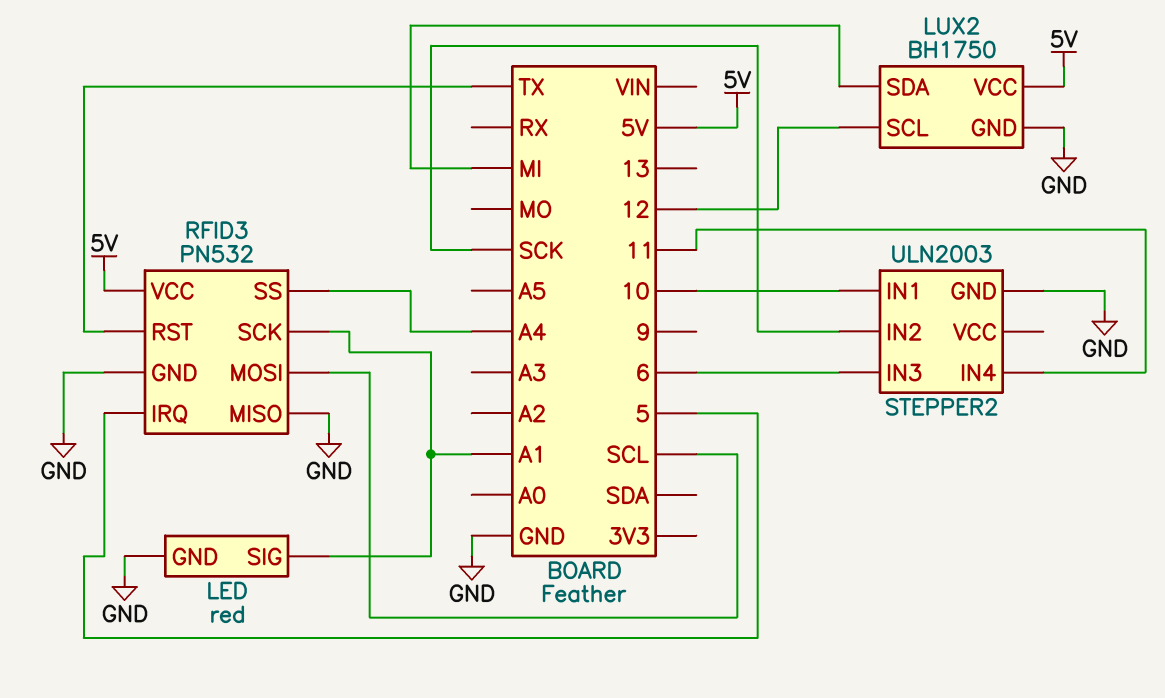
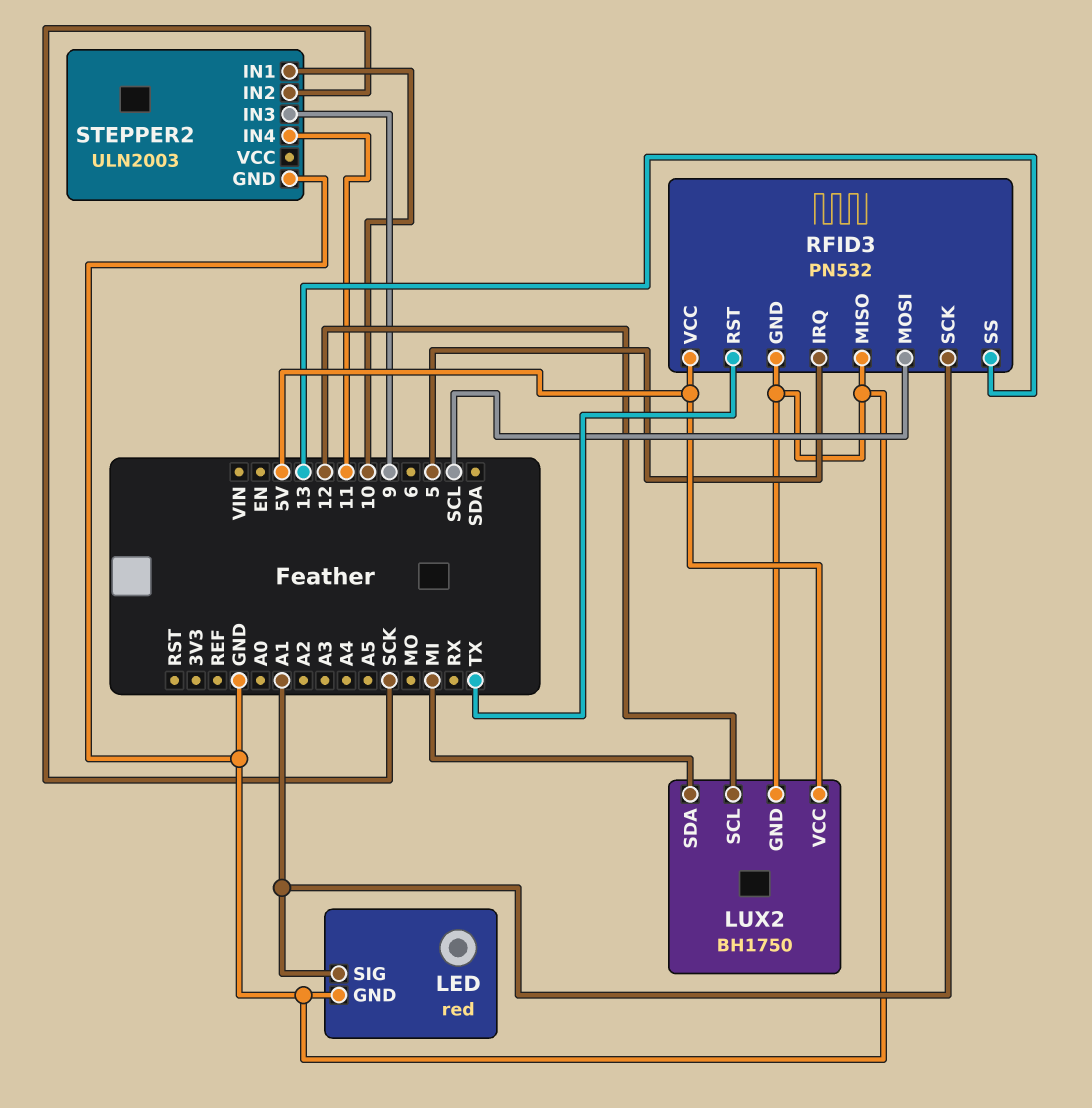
RFID3 pin SS: A4 -> 13
STEPPER2 pin IN3: 6 -> 9

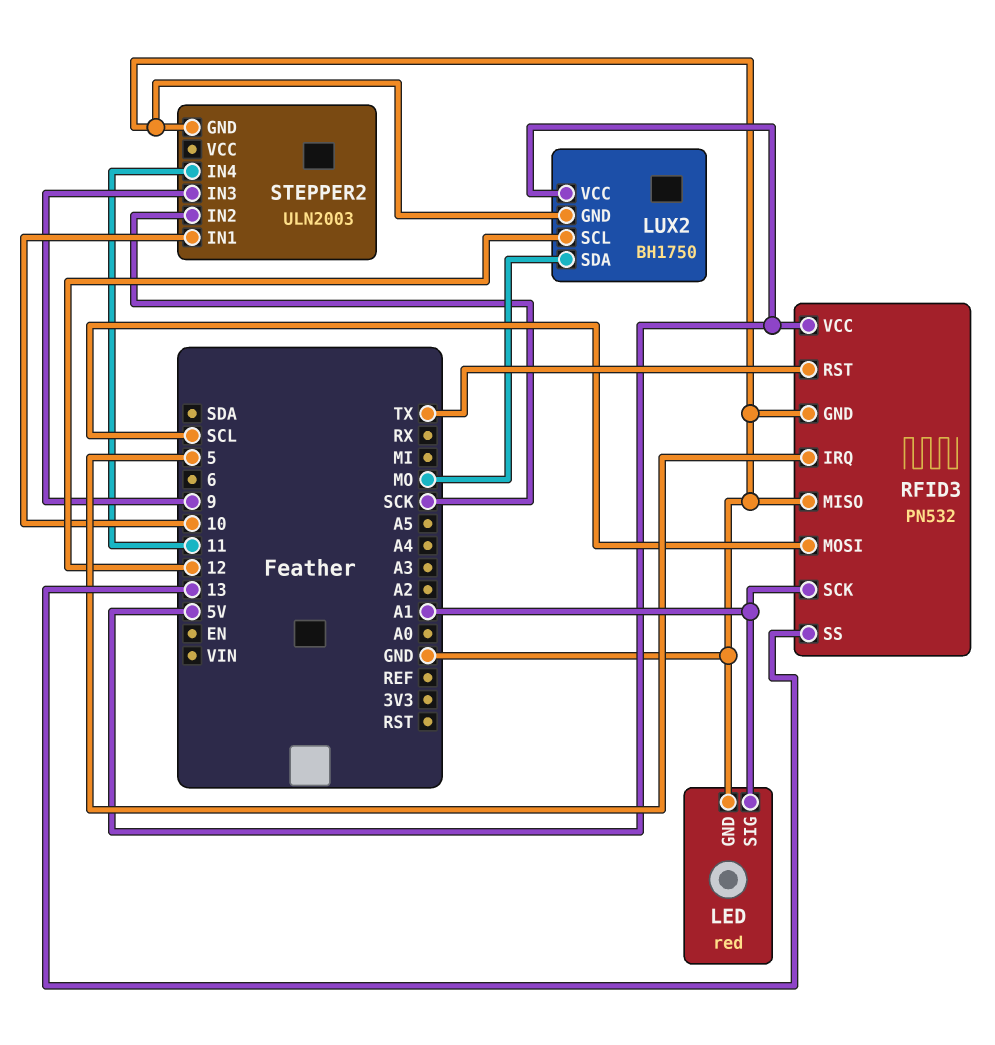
LUX2 pin SDA: MI -> MO

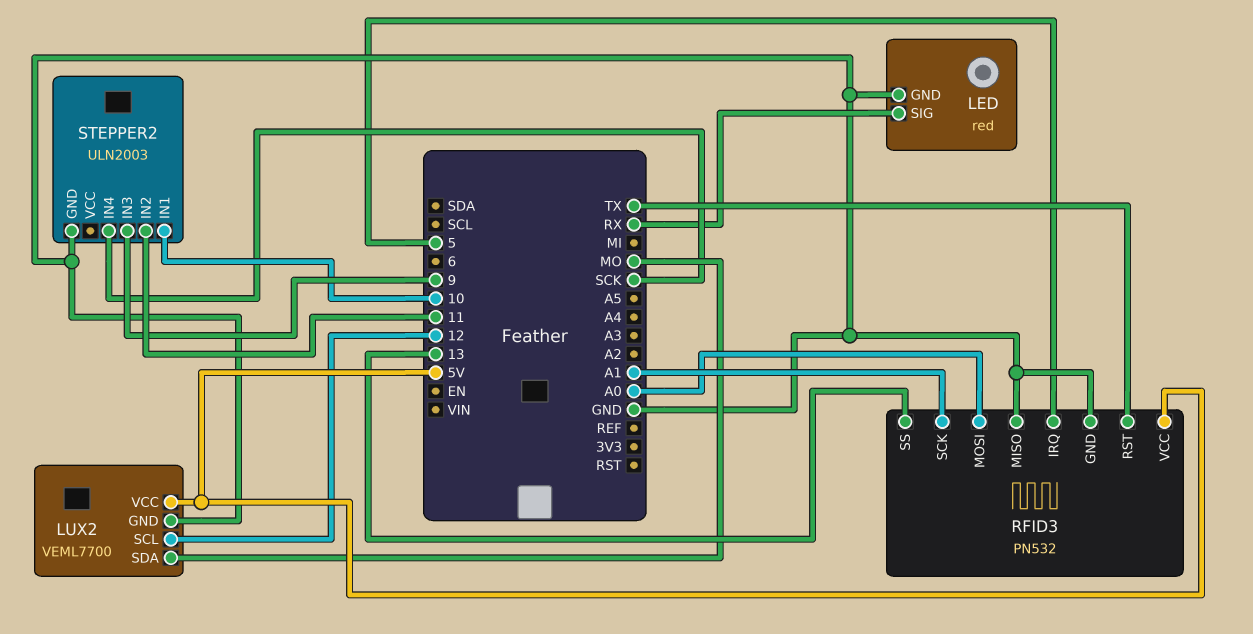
LED pin SIG: A1 -> RX
LUX2: BH1750 -> VEML7700
RFID3 pin MOSI: SCL -> A0
STEPPER2 pin IN2: SCK -> 11
STEPPER2 pin IN4: 11 -> SCK

